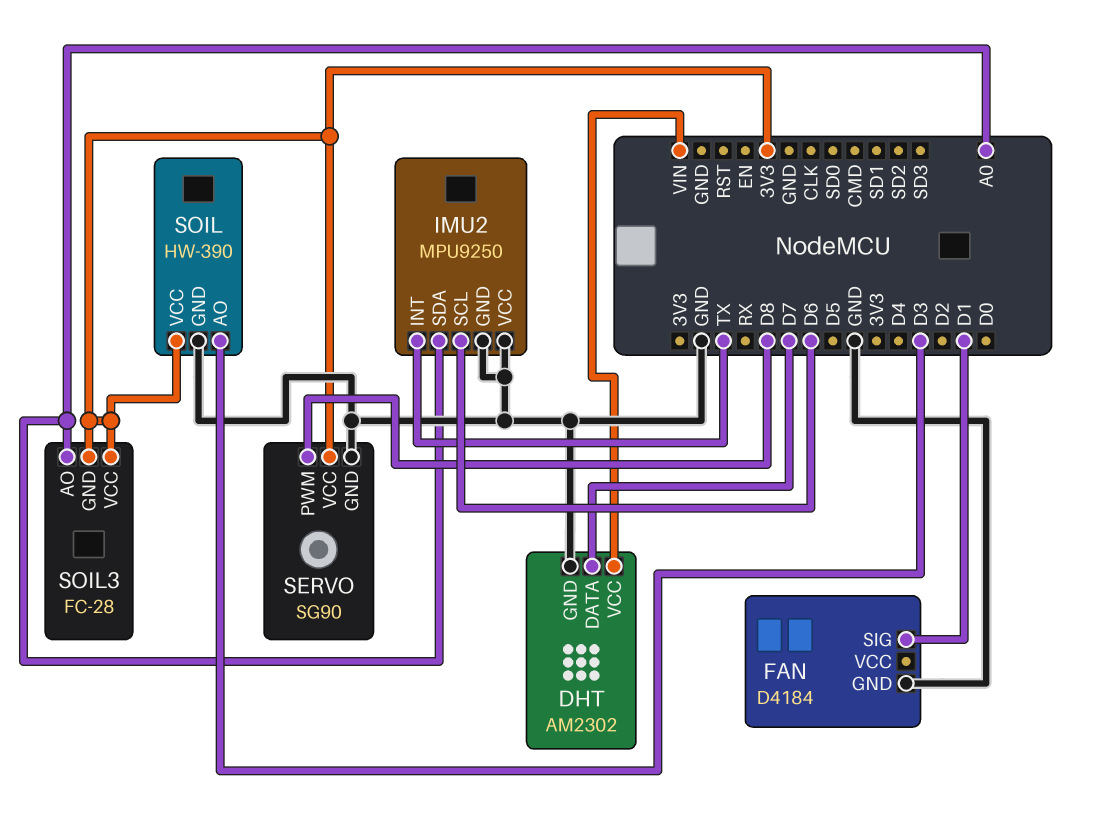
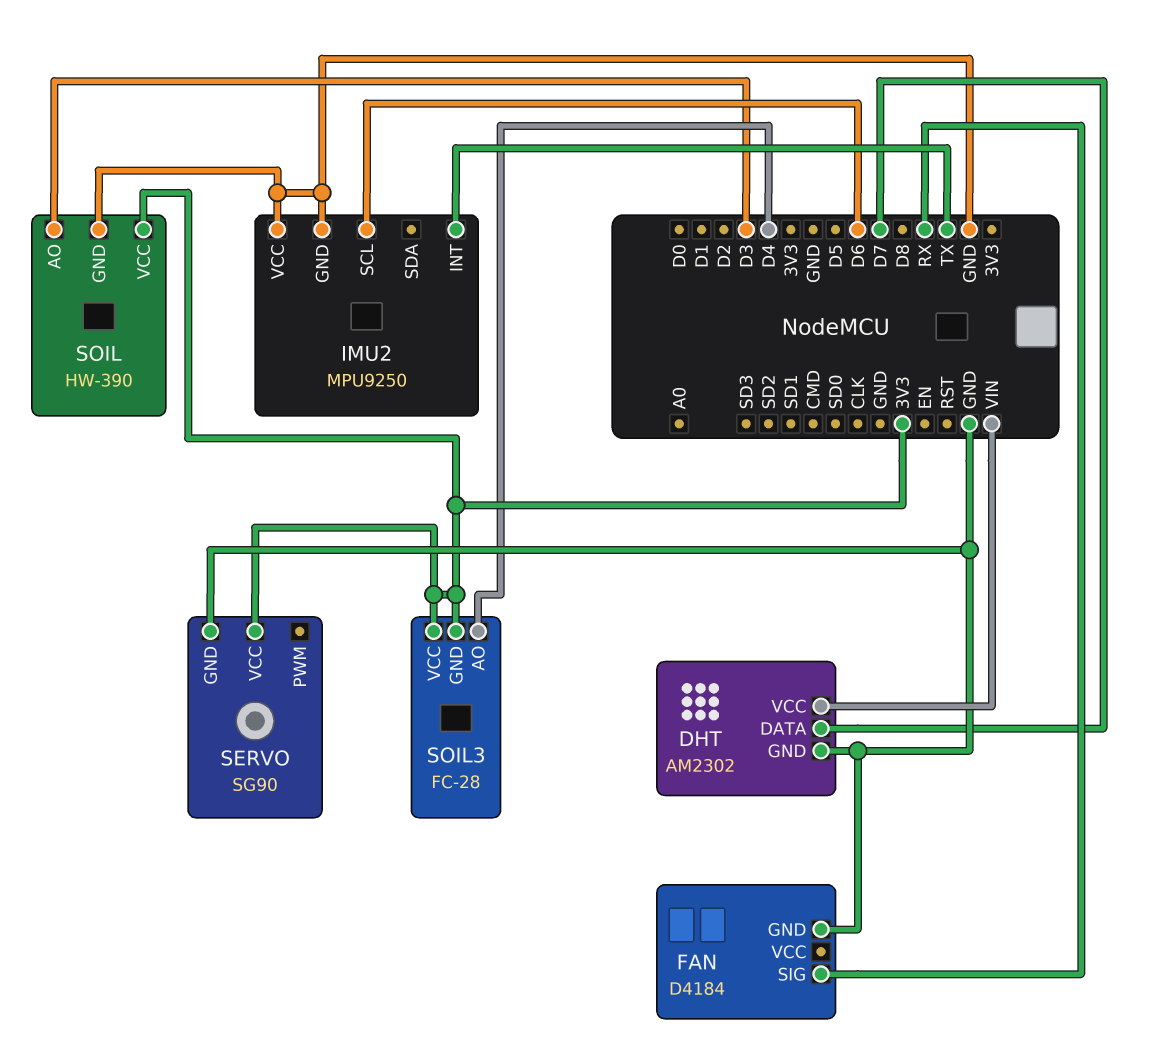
FAN pin SIG: D1 -> RX
IMU2 pin SDA: A0 -> none
SERVO pin PWM: D8 -> none
SOIL3 pin AO: A0 -> D4

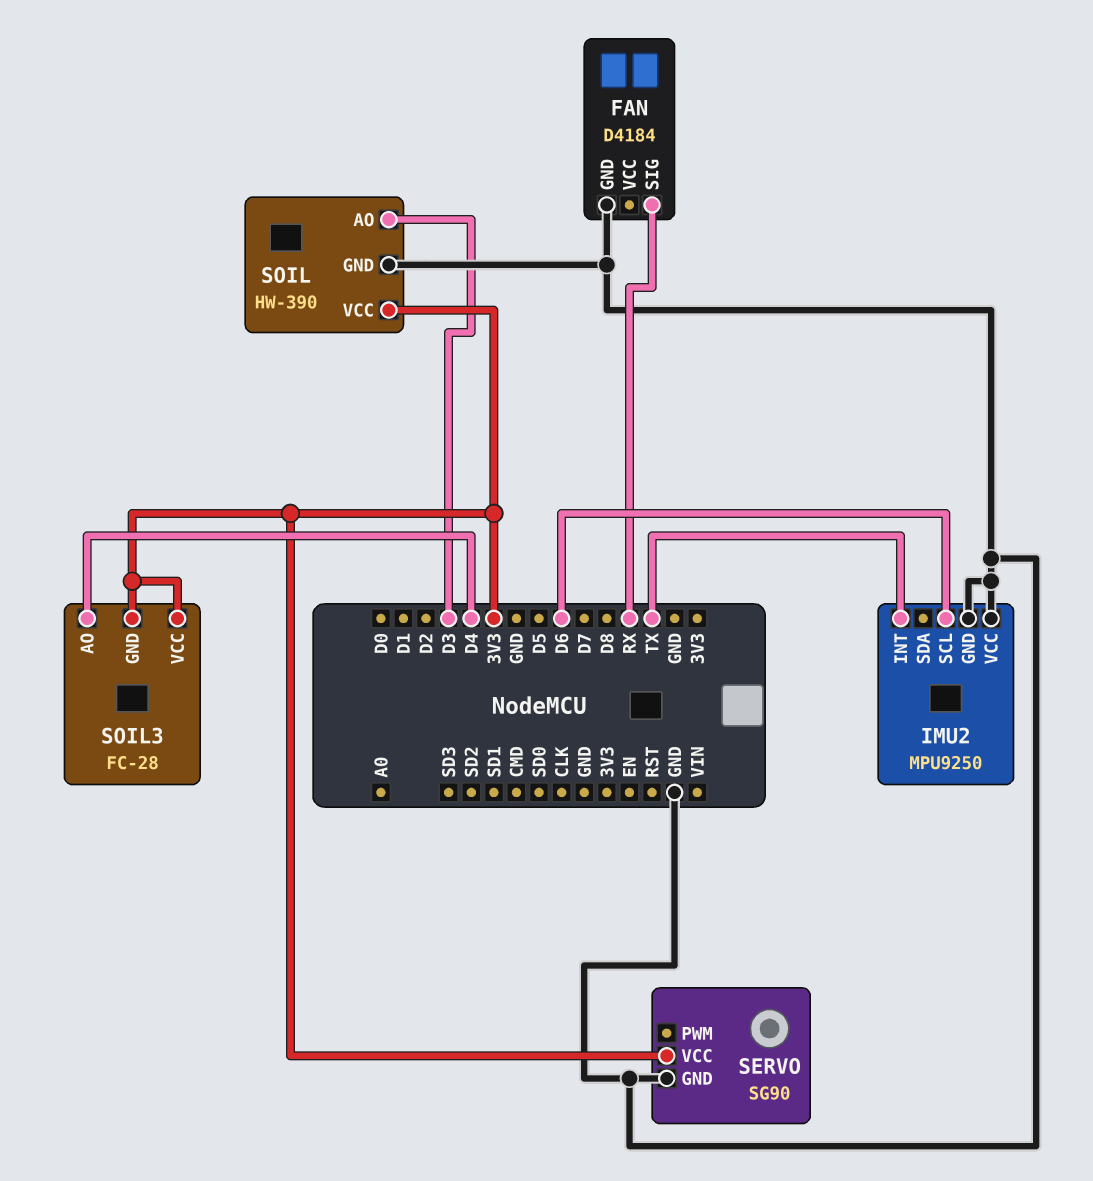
DHT: AM2302 -> none
DHT pin DATA: D7 -> none
DHT pin GND: GND -> none
DHT pin VCC: VIN -> none

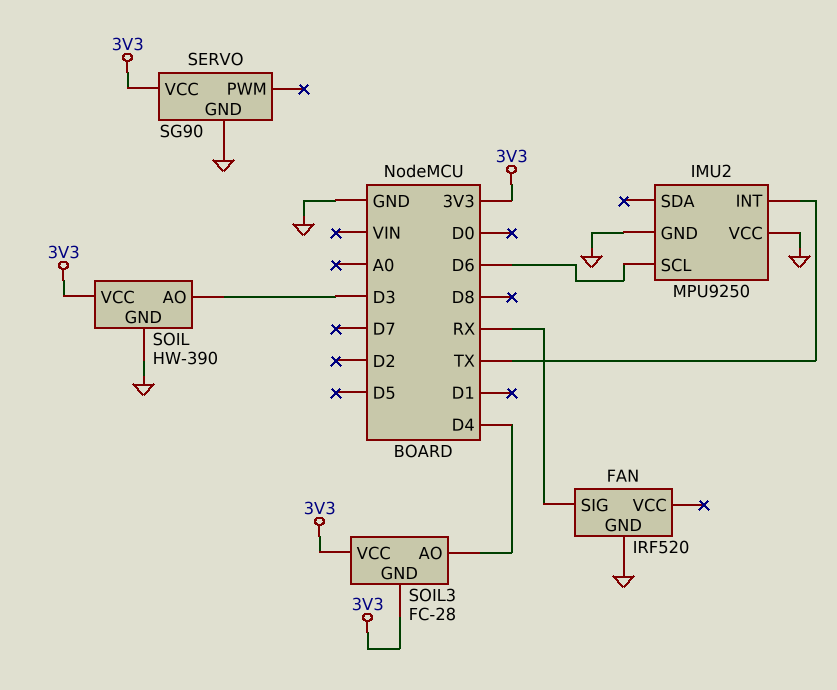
FAN: D4184 -> IRF520

